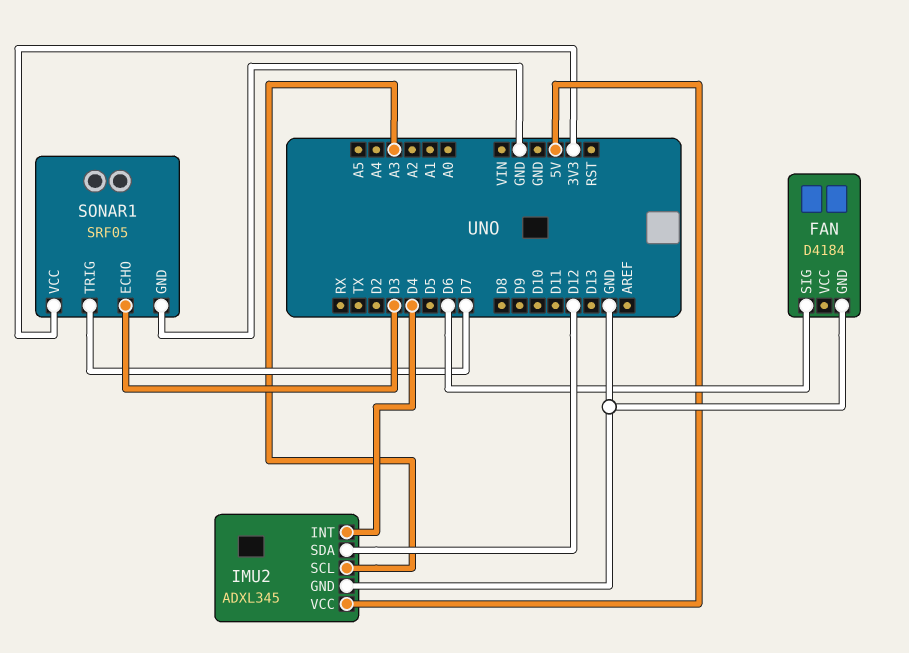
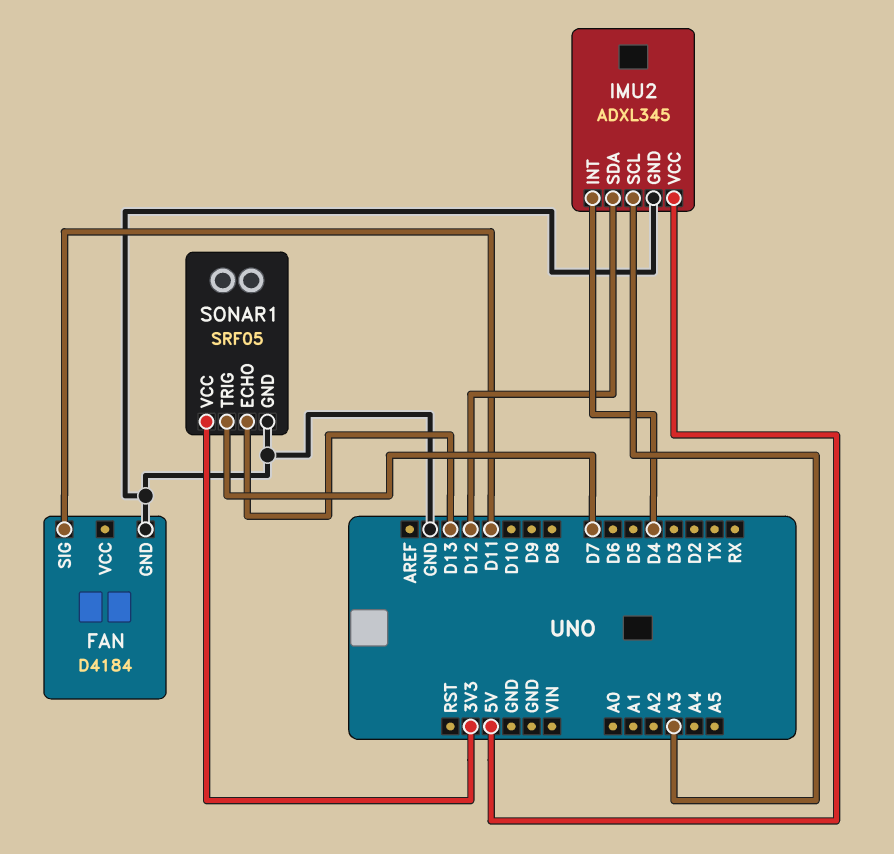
FAN pin SIG: D6 -> D11
SONAR1 pin ECHO: D3 -> D13

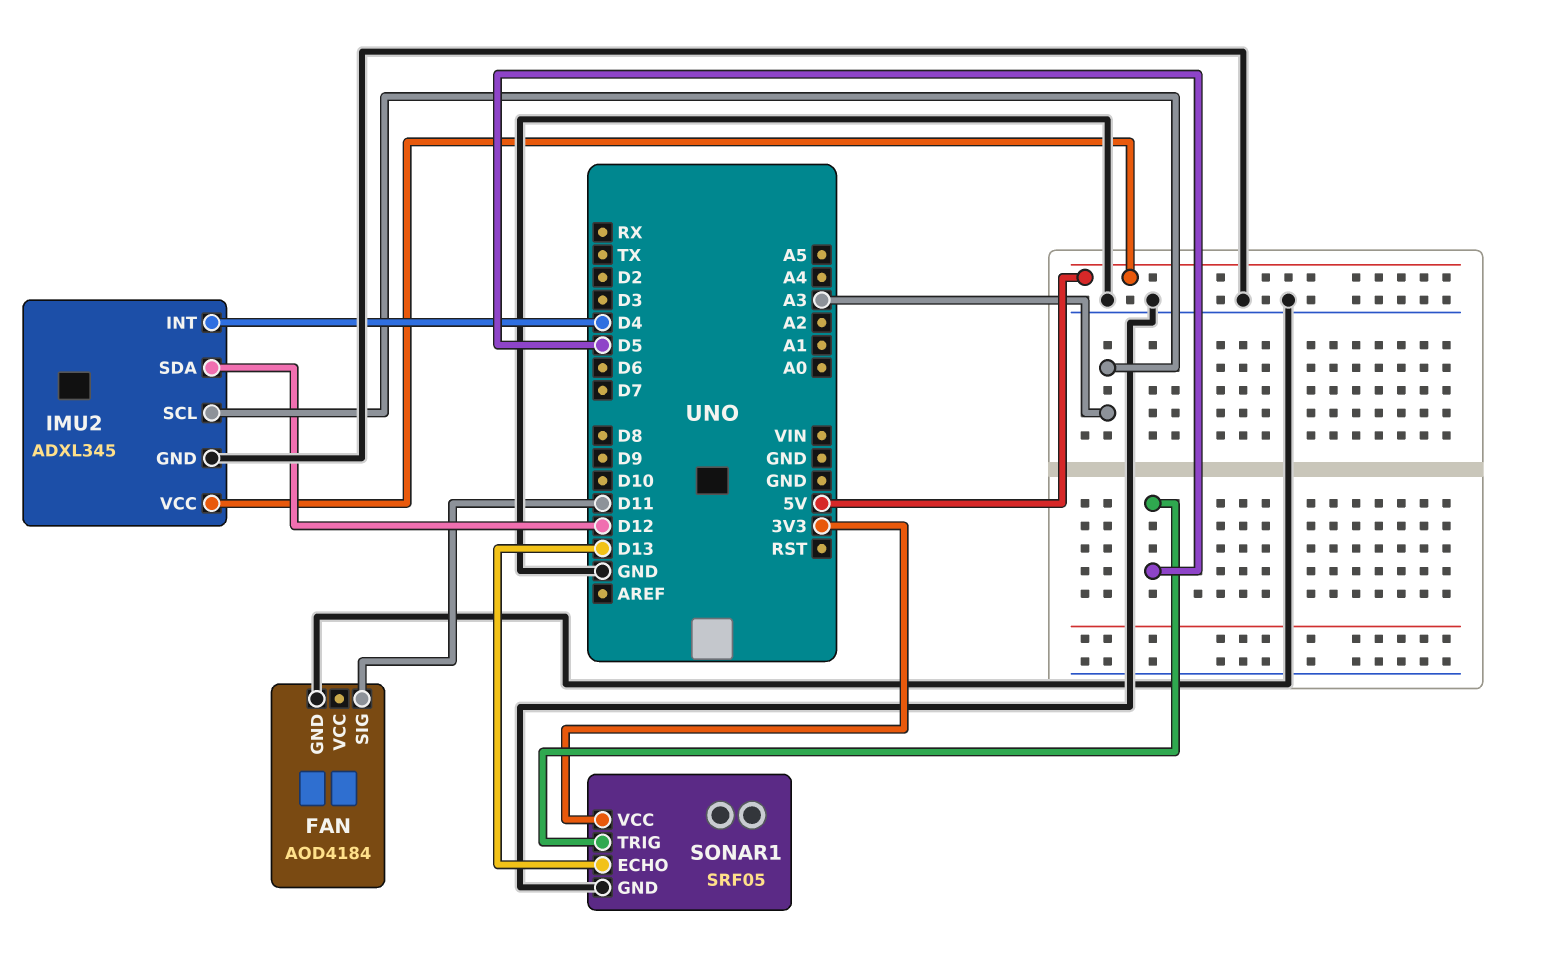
FAN: D4184 -> AOD4184
SONAR1 pin TRIG: D7 -> D5

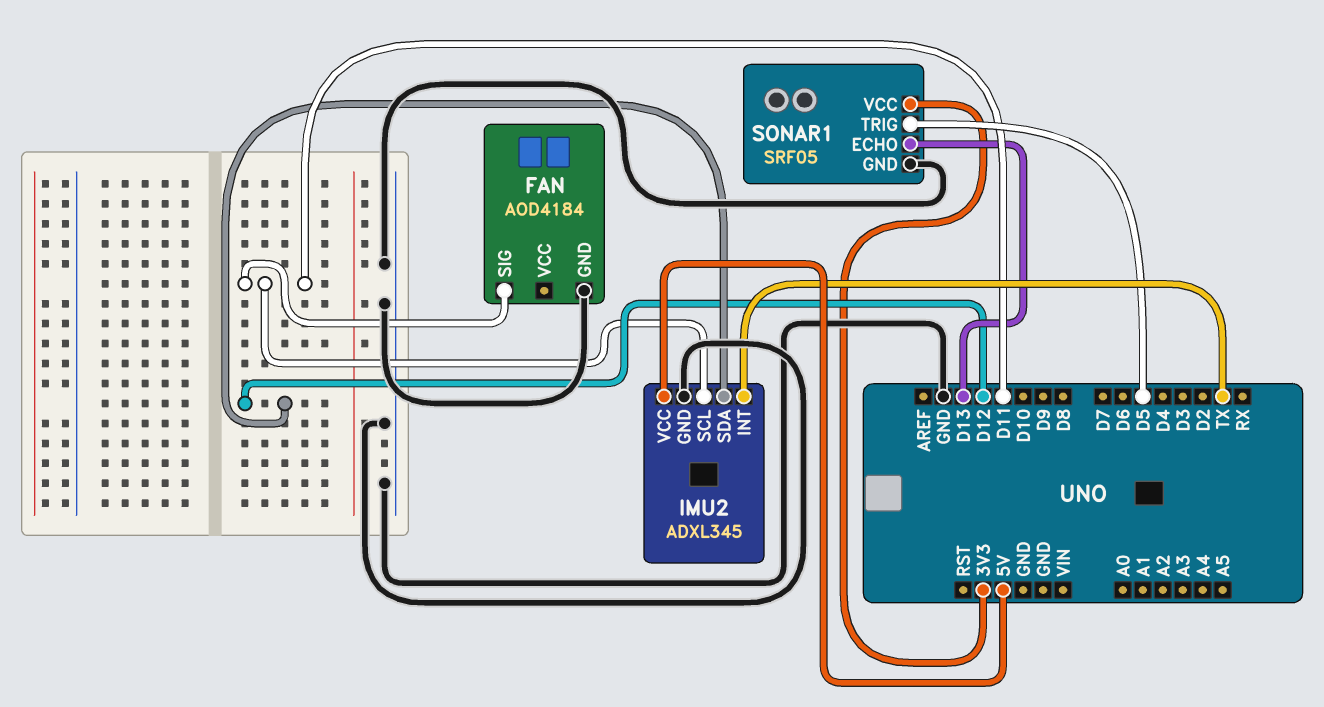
IMU2 pin INT: D4 -> TX
IMU2 pin SCL: A3 -> D11

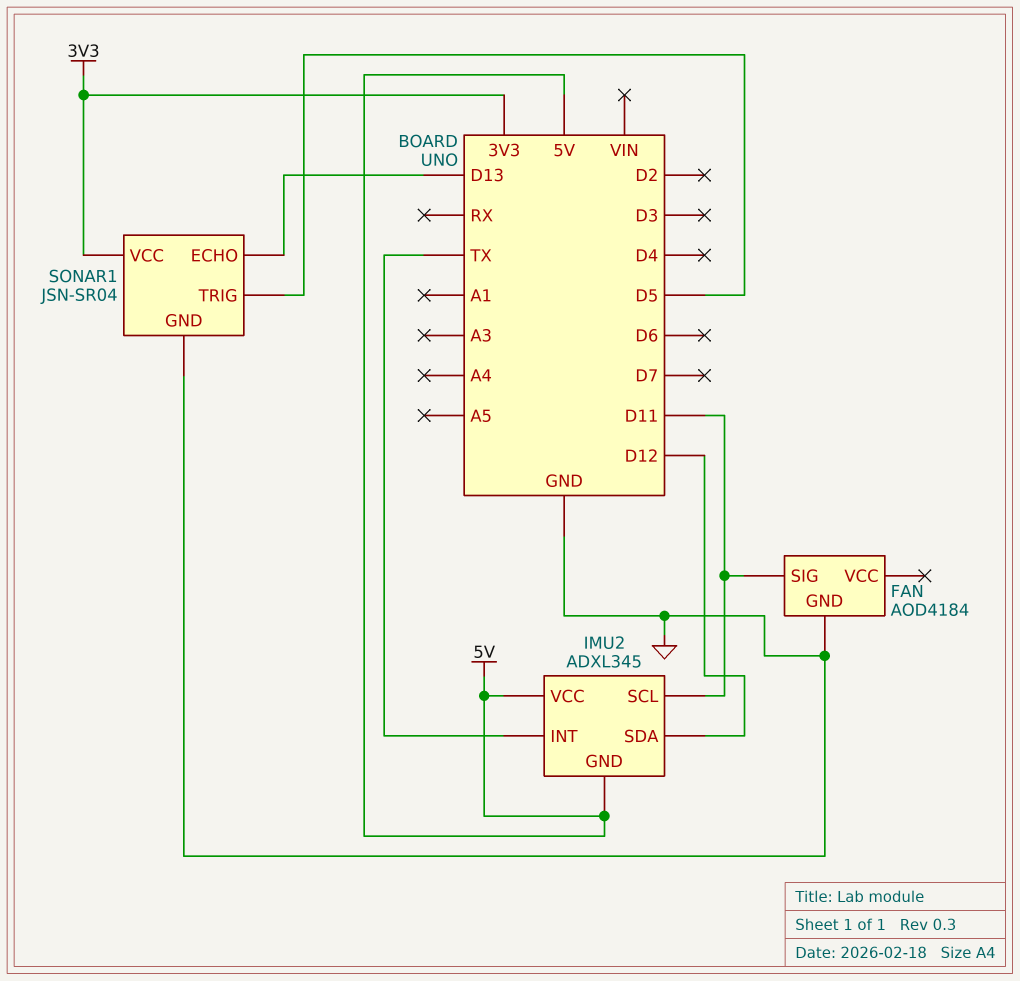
IMU2 pin GND: GND -> 5V
SONAR1: SRF05 -> JSN-SR04

